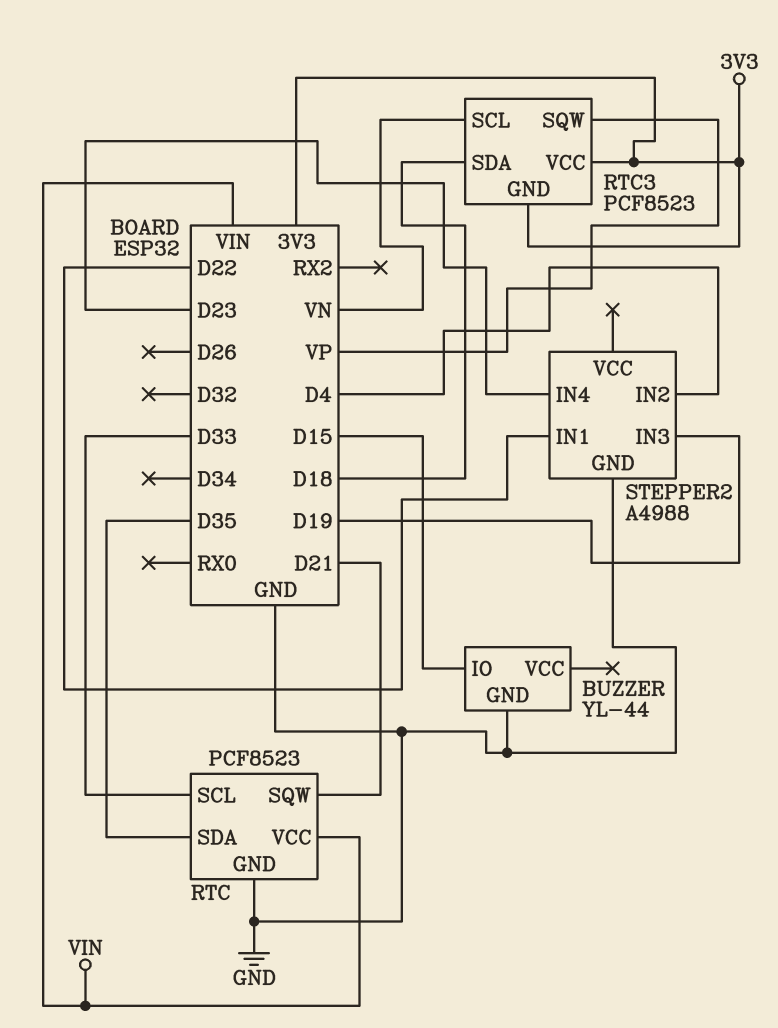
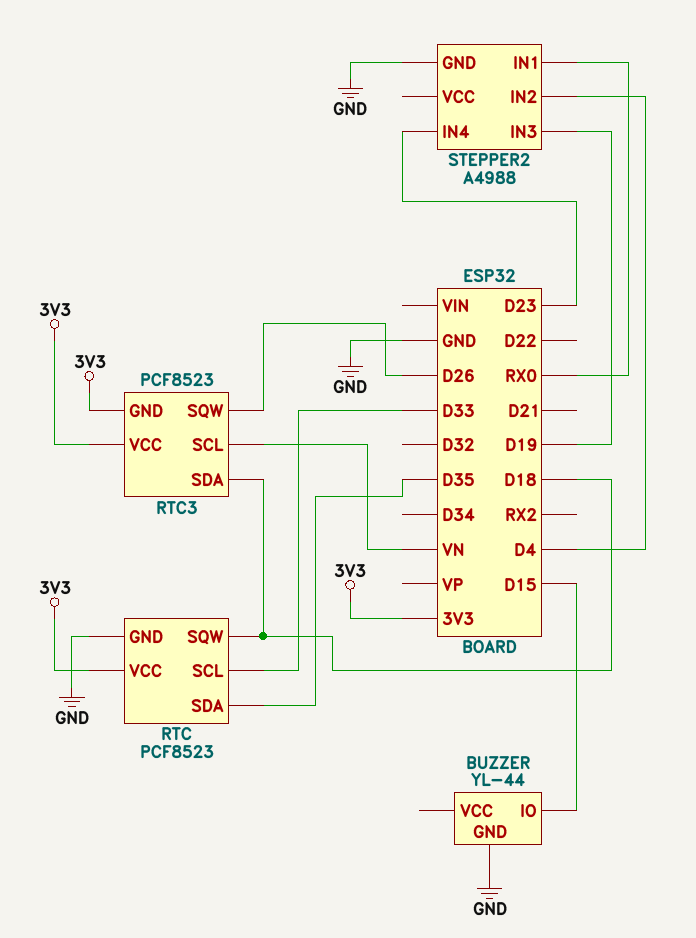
RTC pin SQW: D21 -> D18
RTC pin VCC: VIN -> 3V3
RTC3 pin SQW: VP -> D26
STEPPER2 pin IN1: D22 -> RX0

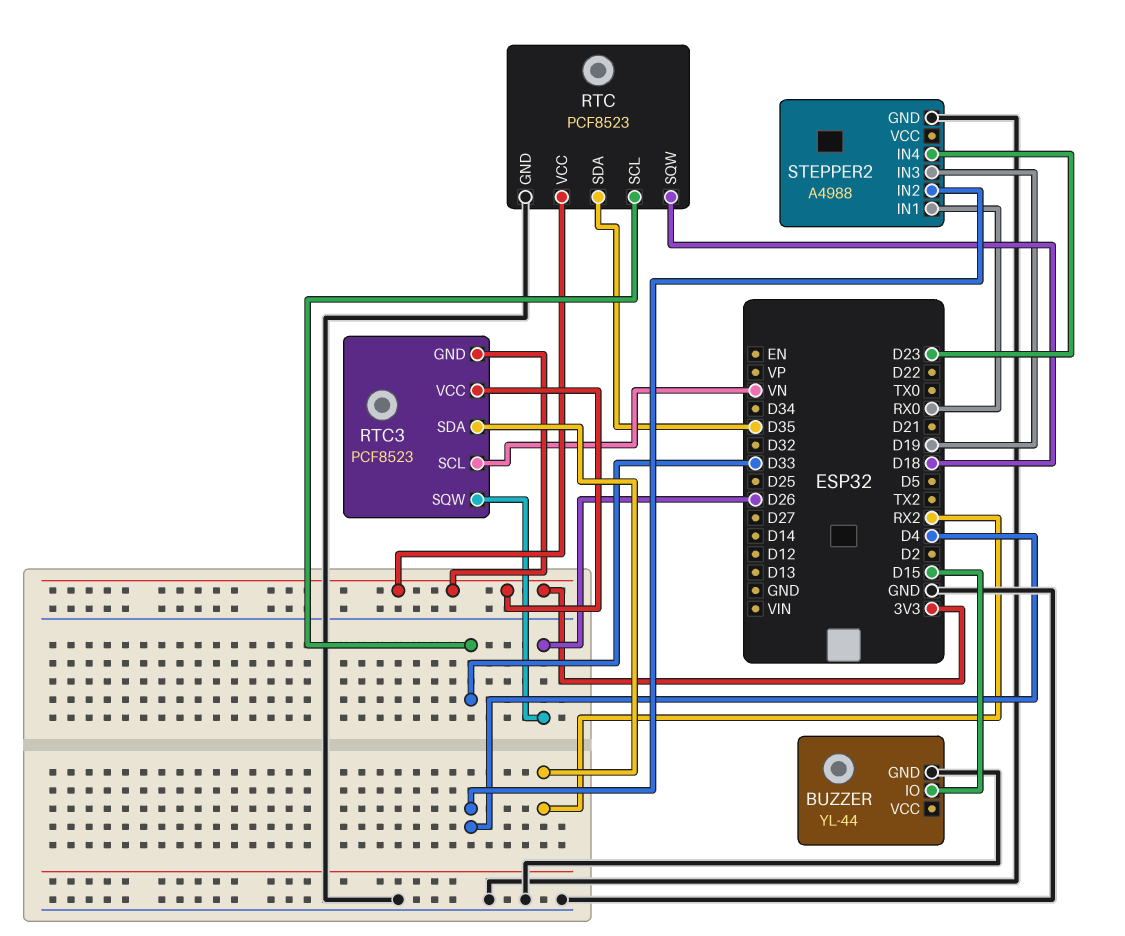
RTC3 pin SDA: D18 -> RX2

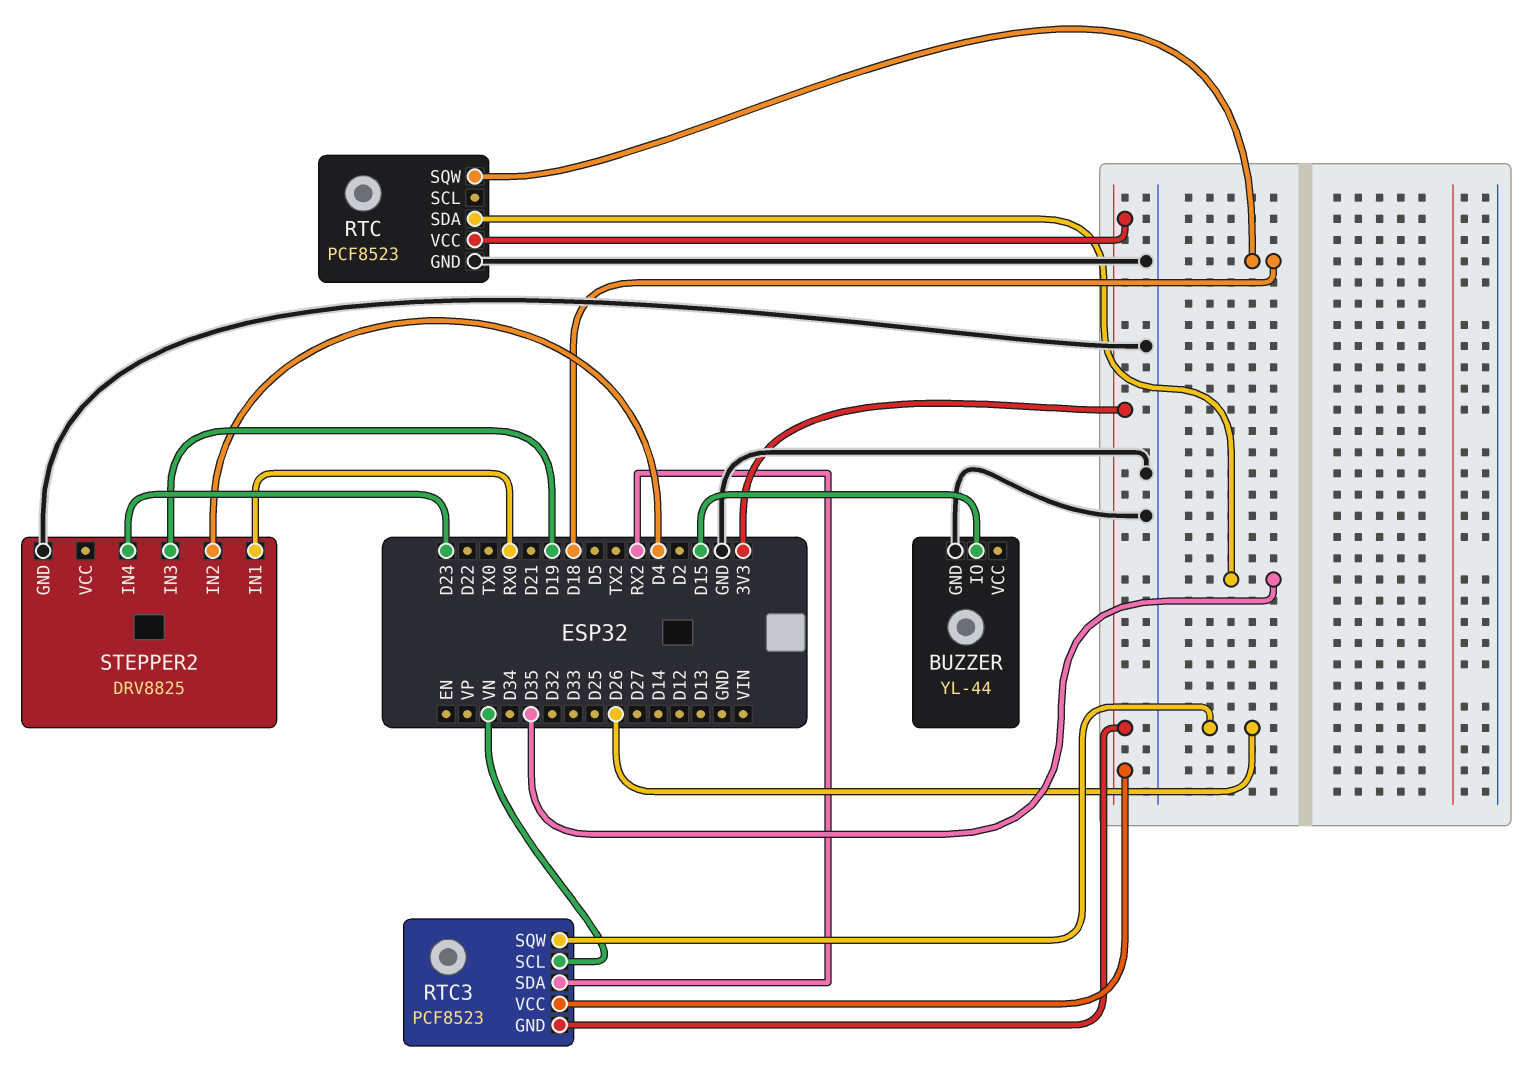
RTC pin SCL: D33 -> none
STEPPER2: A4988 -> DRV8825

